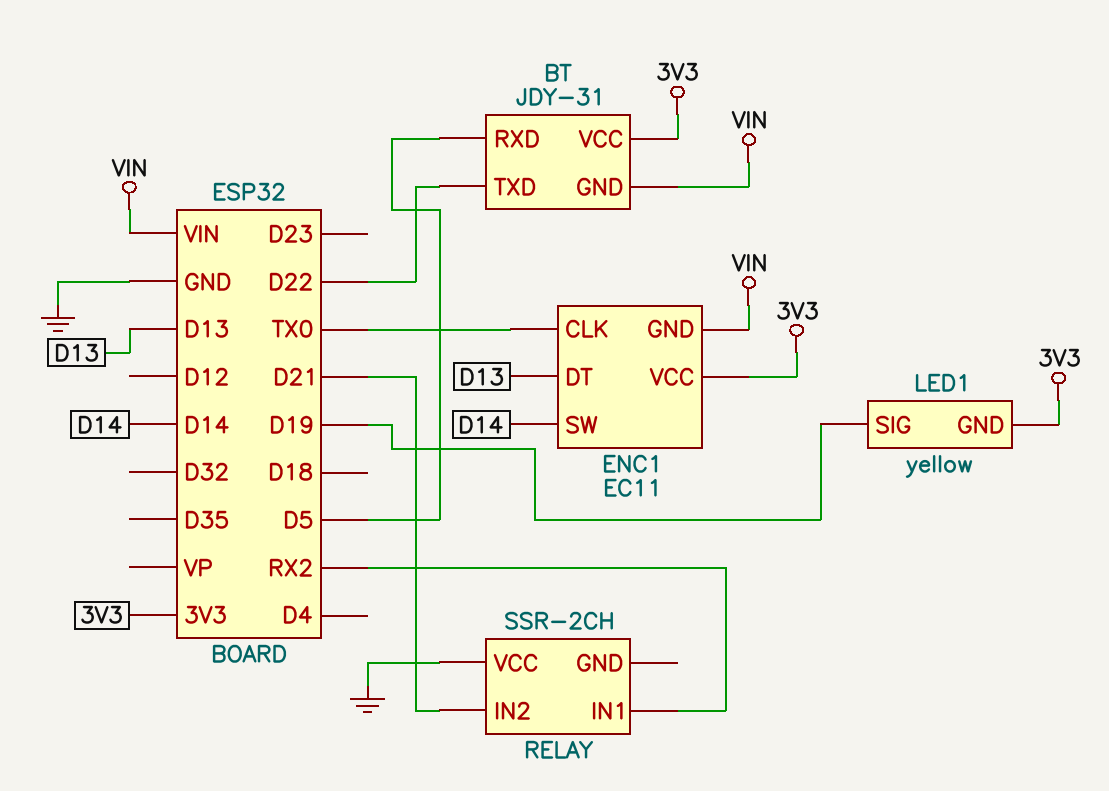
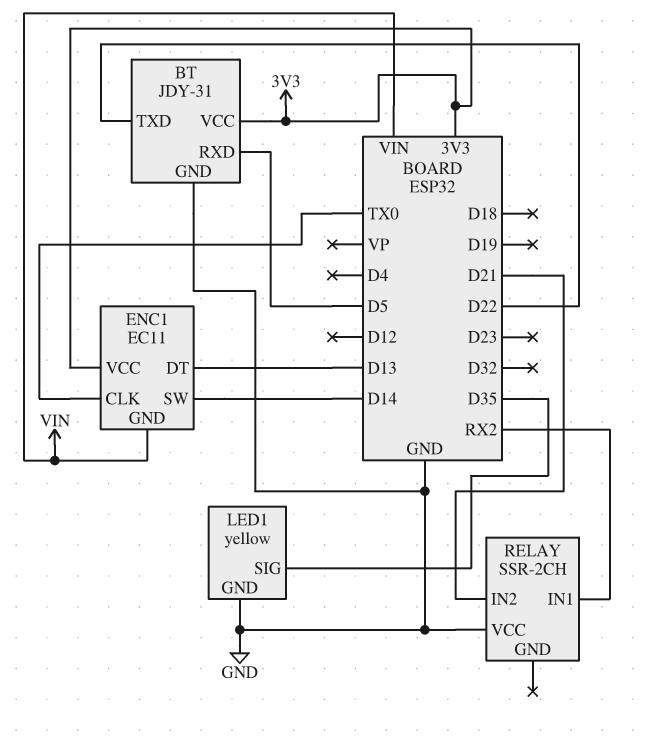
BT pin GND: VIN -> GND
LED1 pin GND: 3V3 -> GND
LED1 pin SIG: D19 -> D35

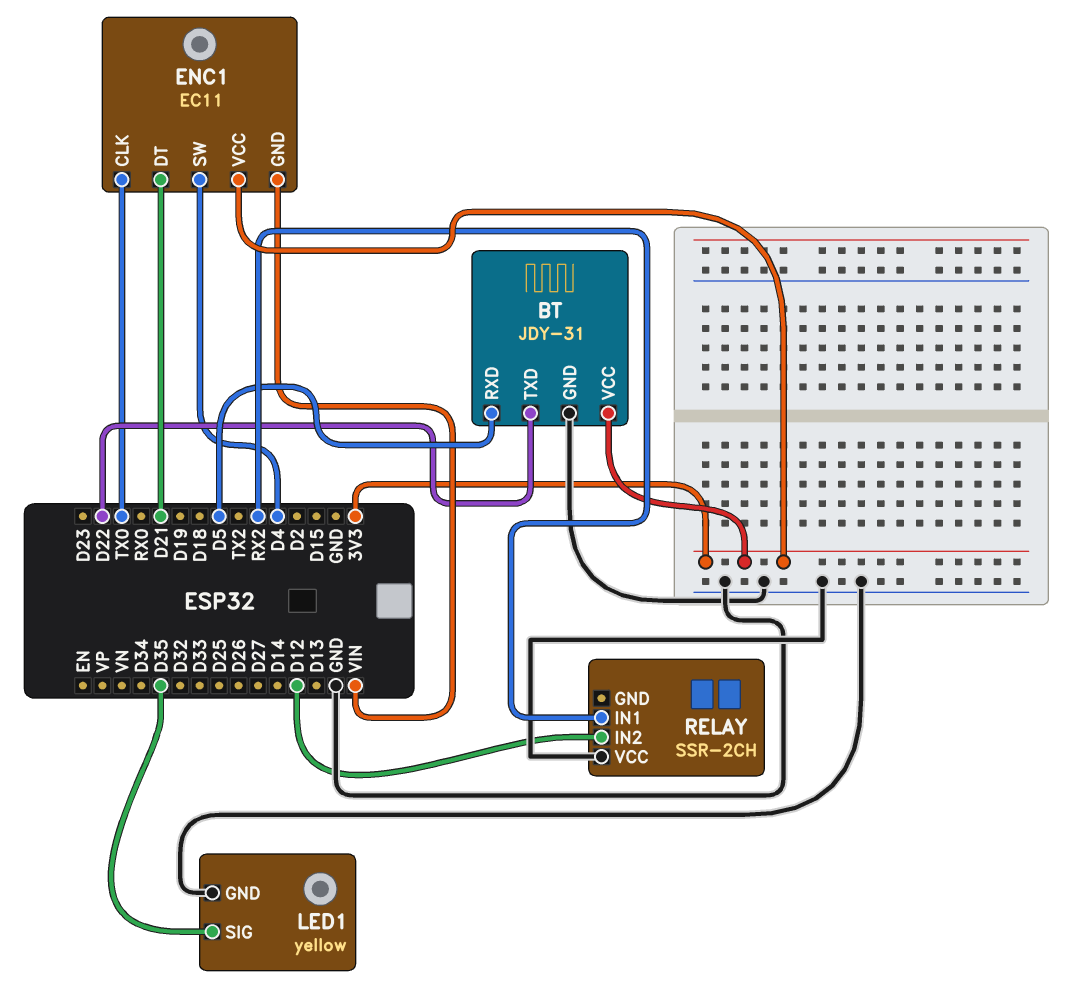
ENC1 pin DT: D13 -> D21
ENC1 pin SW: D14 -> D4
RELAY pin IN2: D21 -> D12

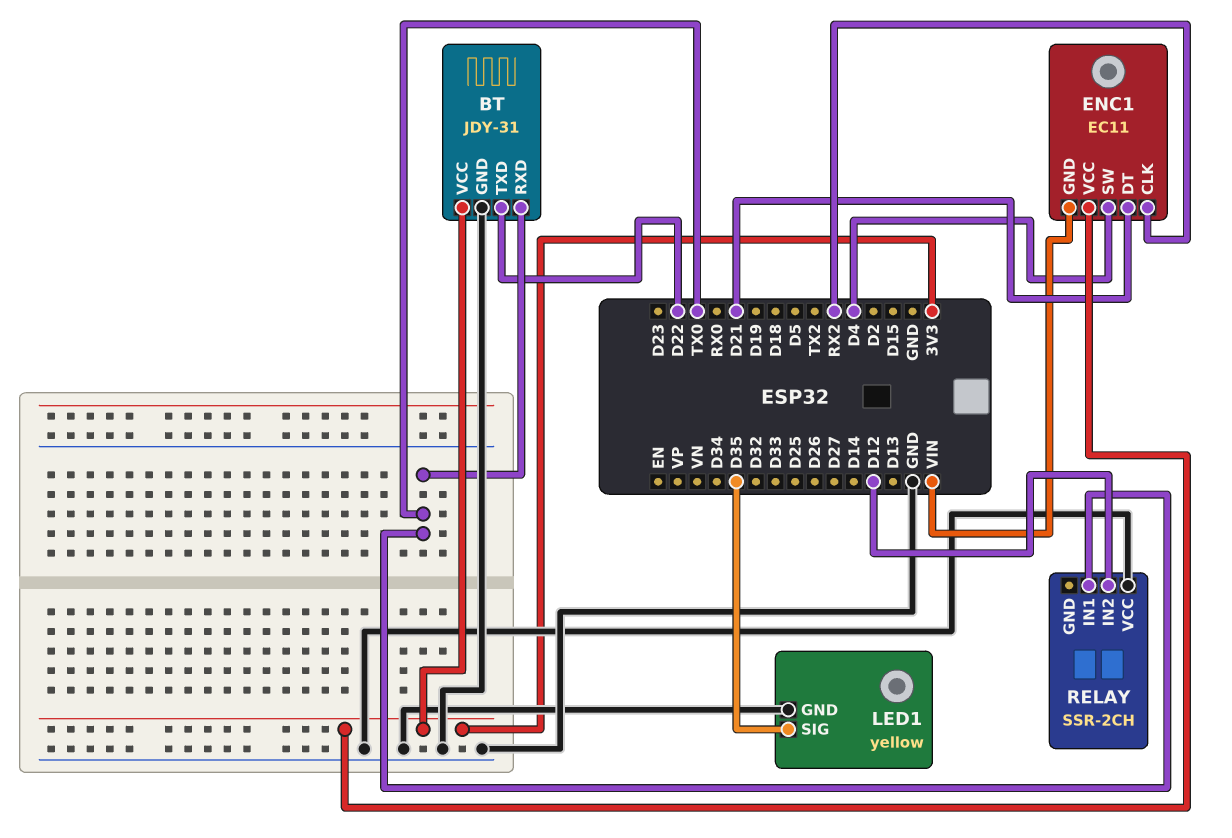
BT pin RXD: D5 -> TX0
ENC1 pin CLK: TX0 -> RX2
RELAY pin IN1: RX2 -> TX0

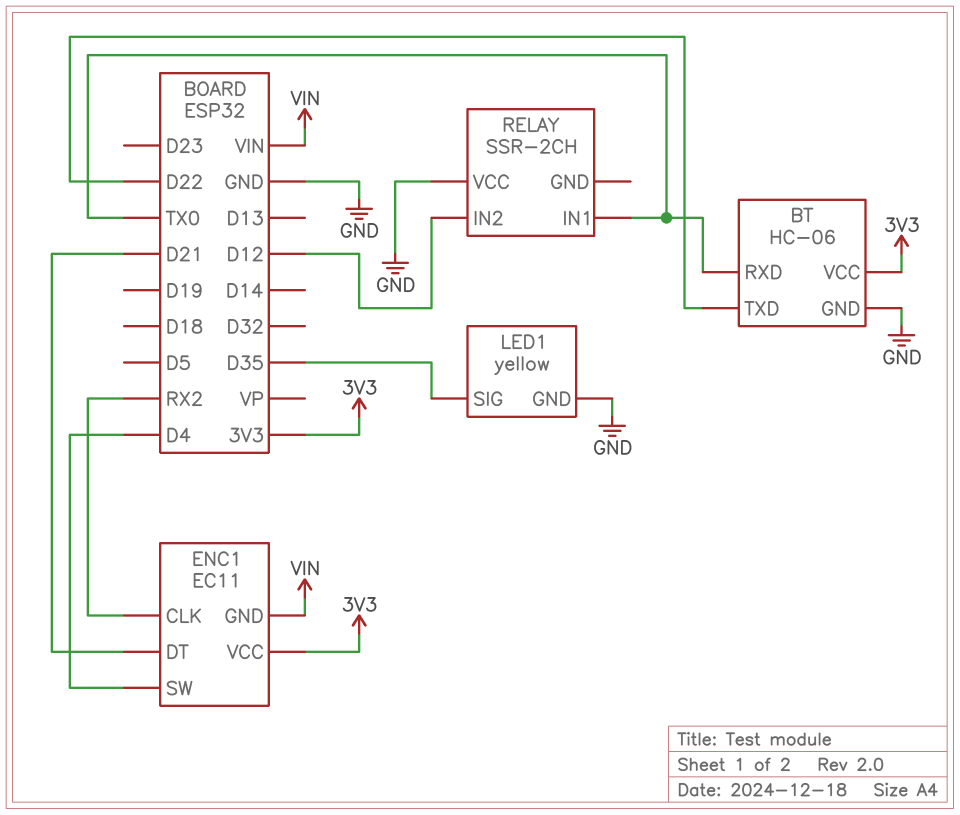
BT: JDY-31 -> HC-06

